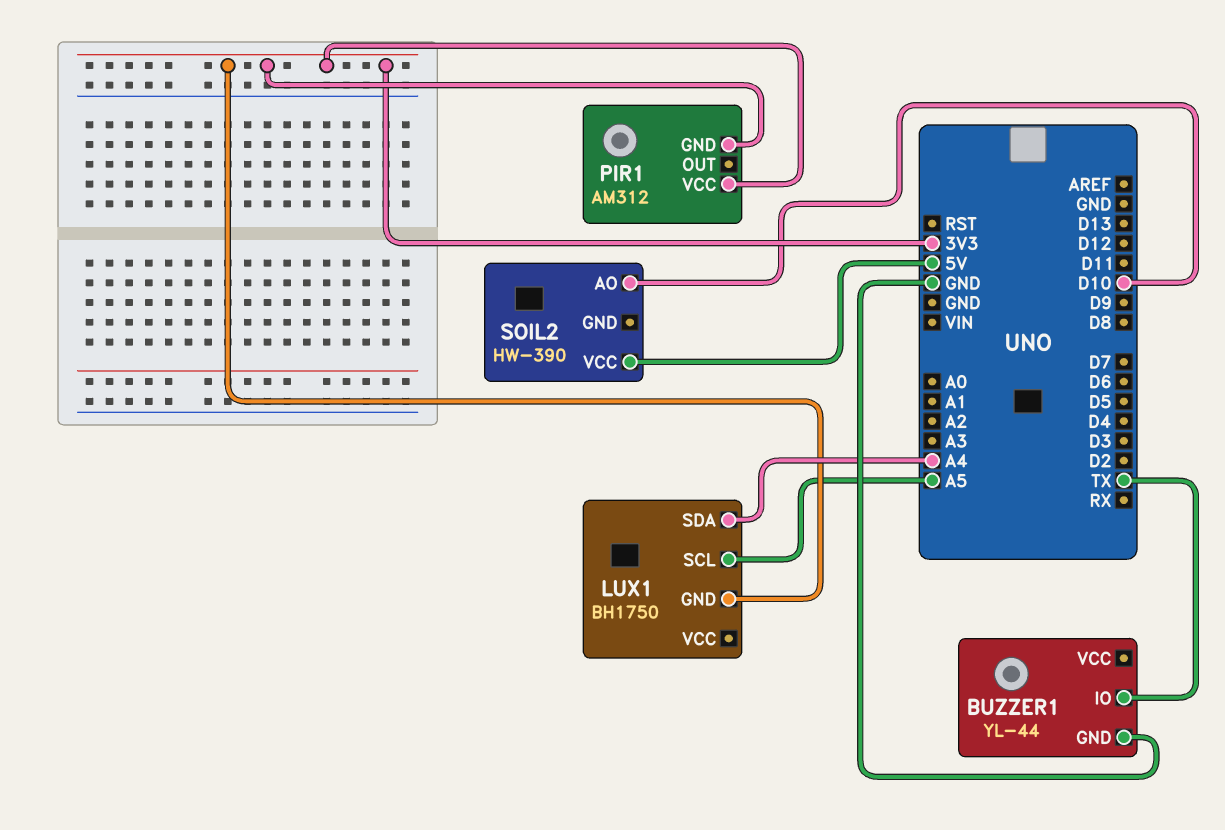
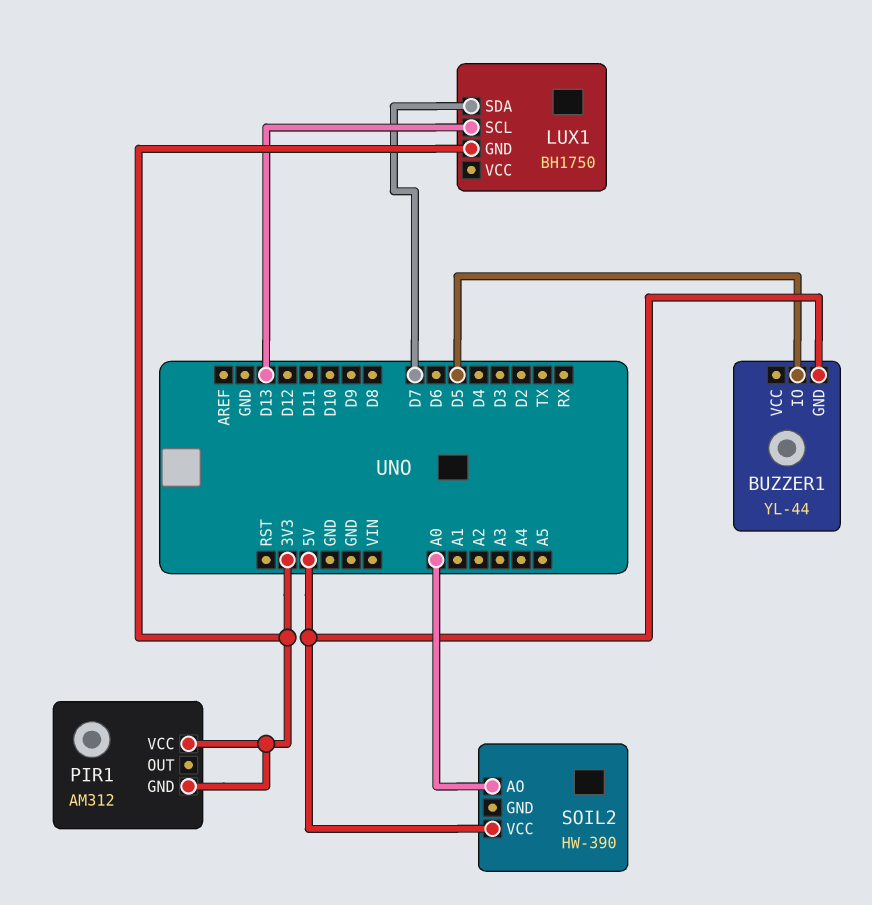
BUZZER1 pin GND: GND -> 5V
BUZZER1 pin IO: TX -> D5
LUX1 pin SCL: A5 -> D13
LUX1 pin SDA: A4 -> D7
SOIL2 pin AO: D10 -> A0

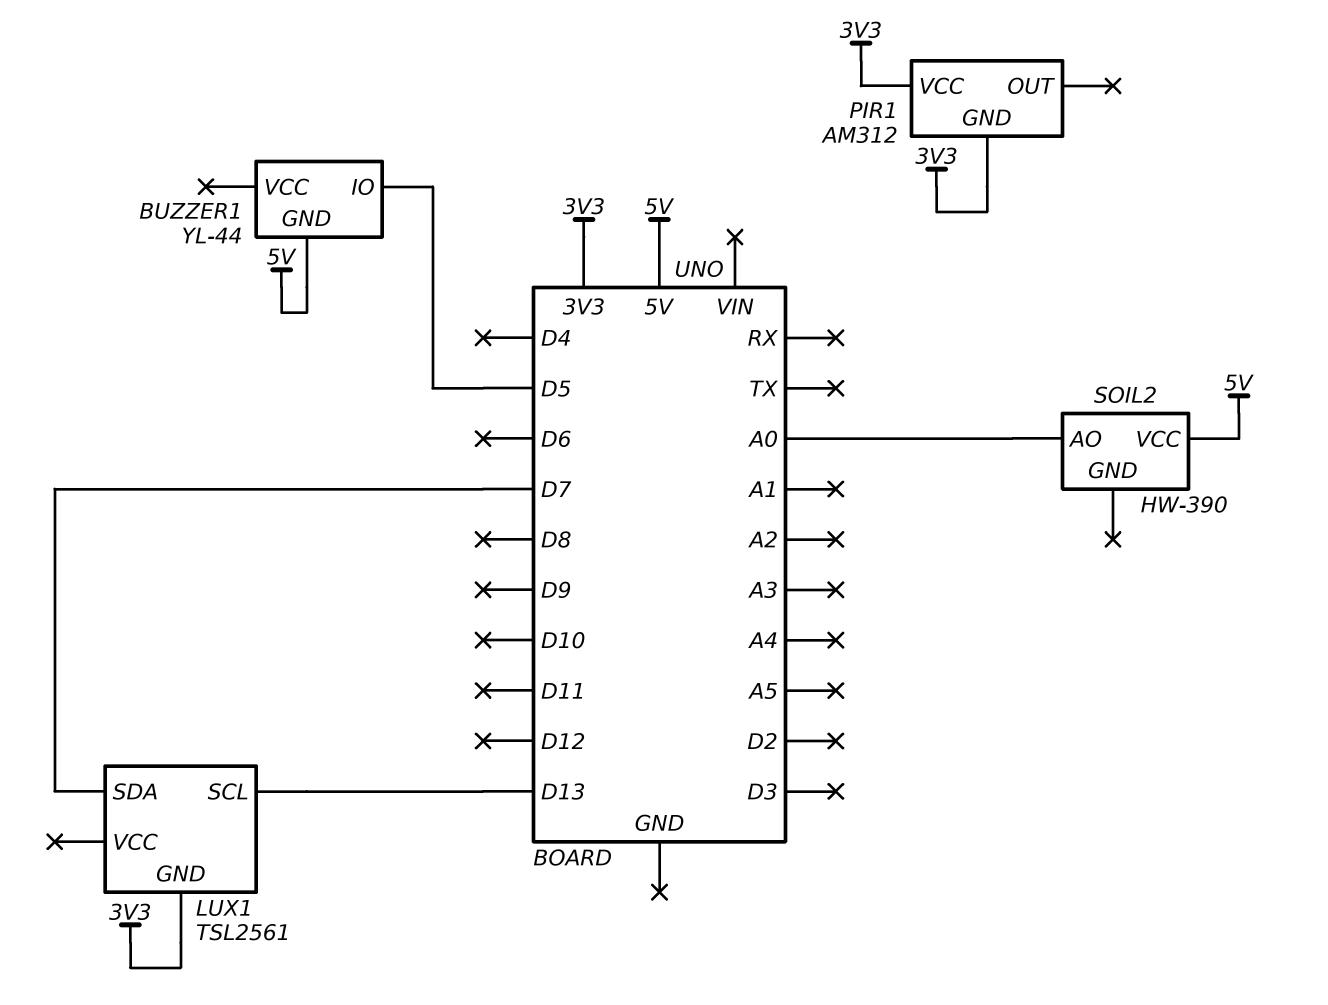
LUX1: BH1750 -> TSL2561

